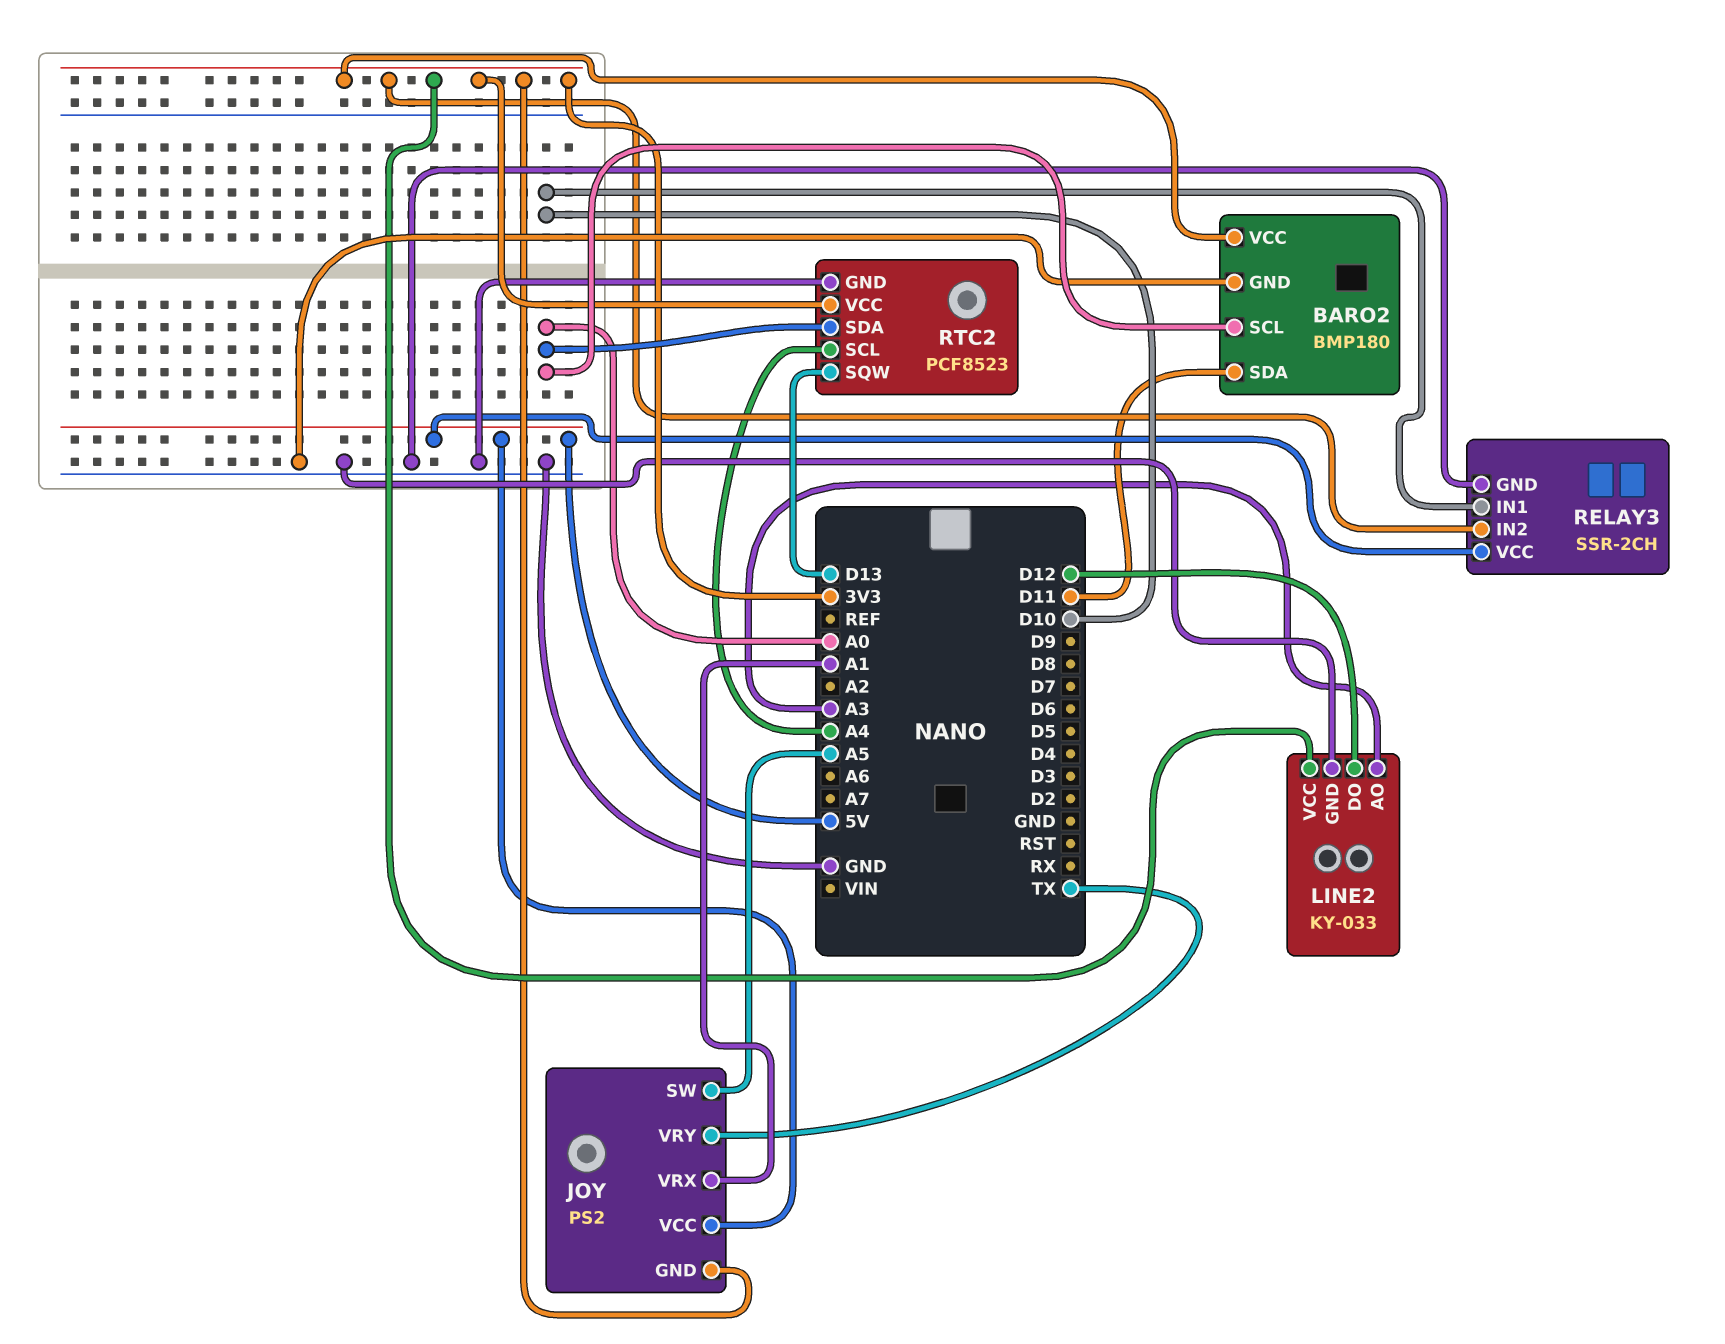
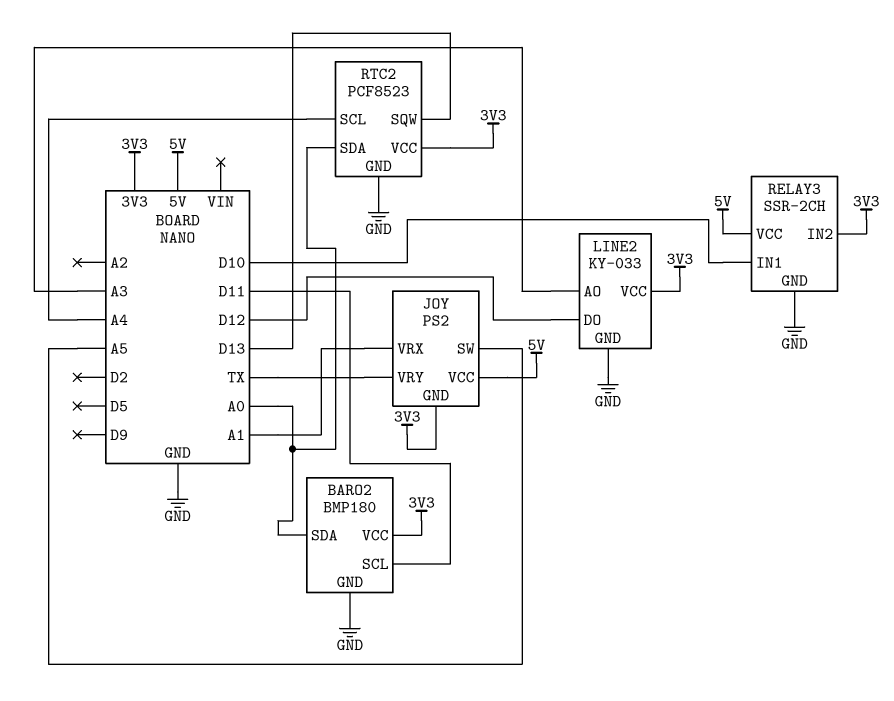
BARO2 pin SCL: A0 -> D11
BARO2 pin SDA: D11 -> A0

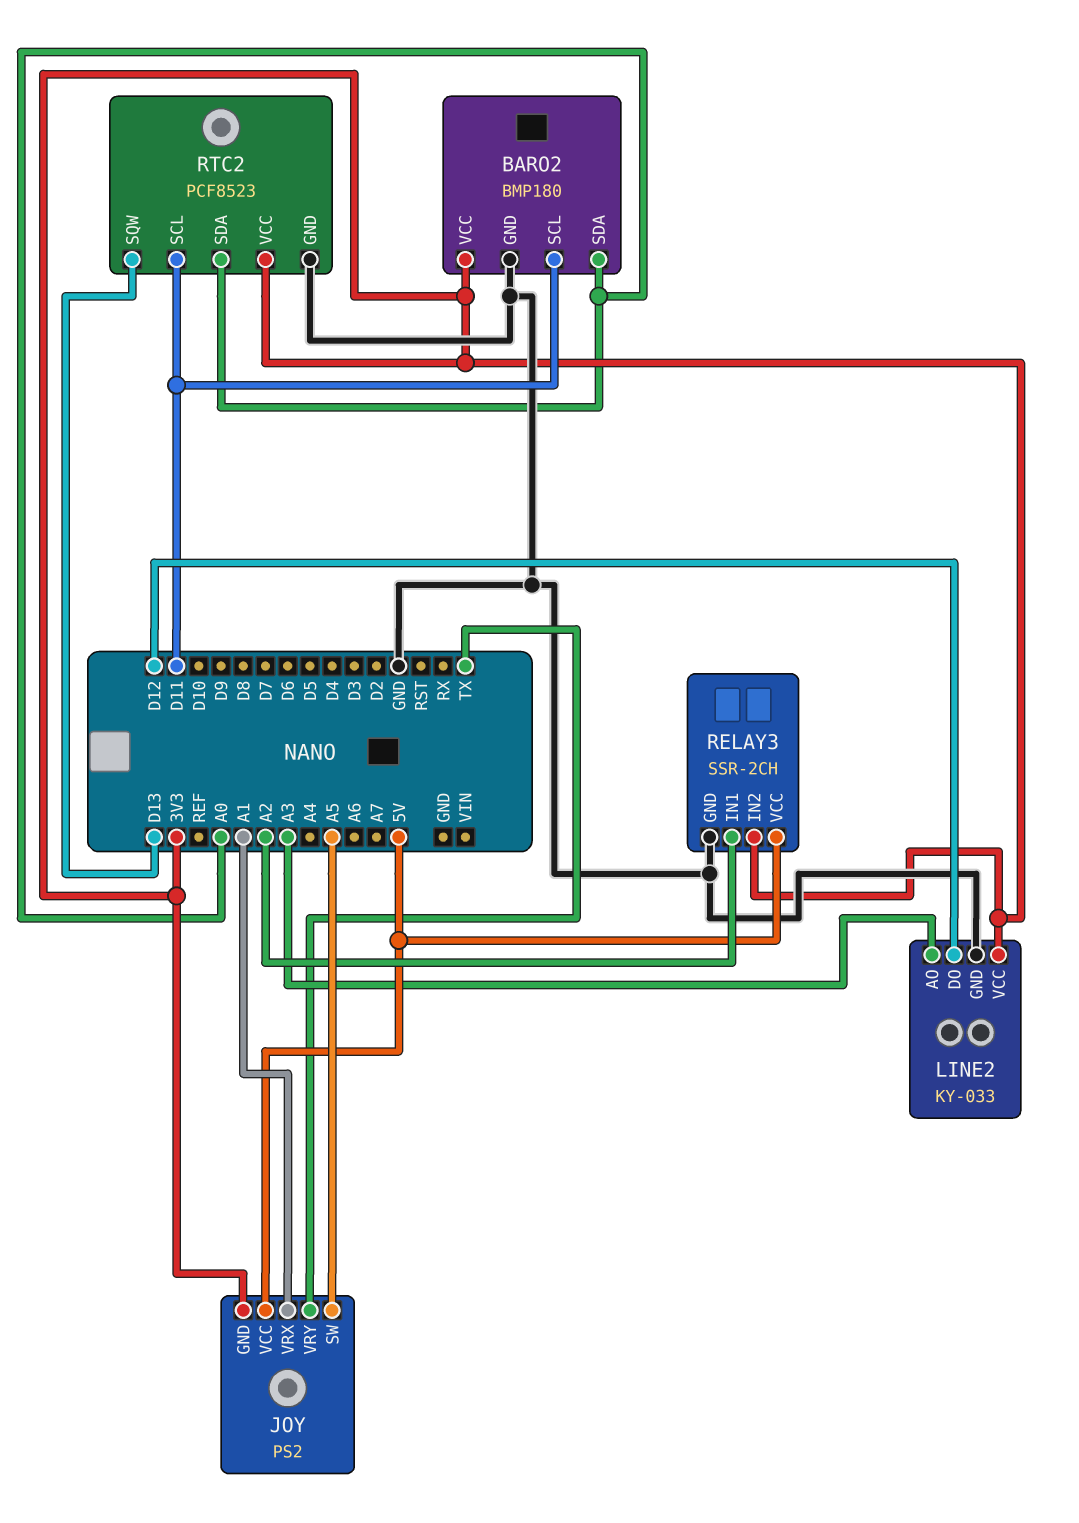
RELAY3 pin IN1: D10 -> A2
RTC2 pin SCL: A4 -> D11

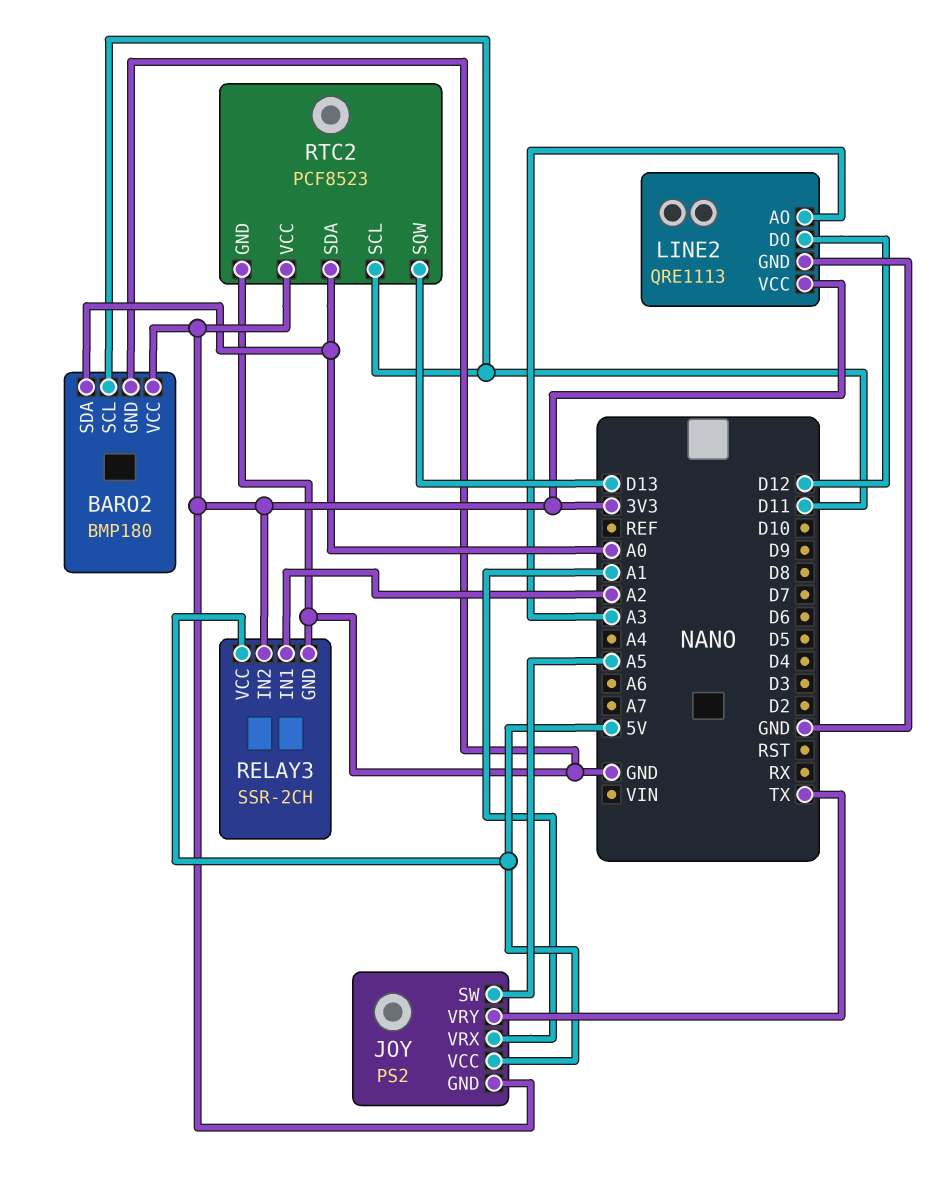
LINE2: KY-033 -> QRE1113

